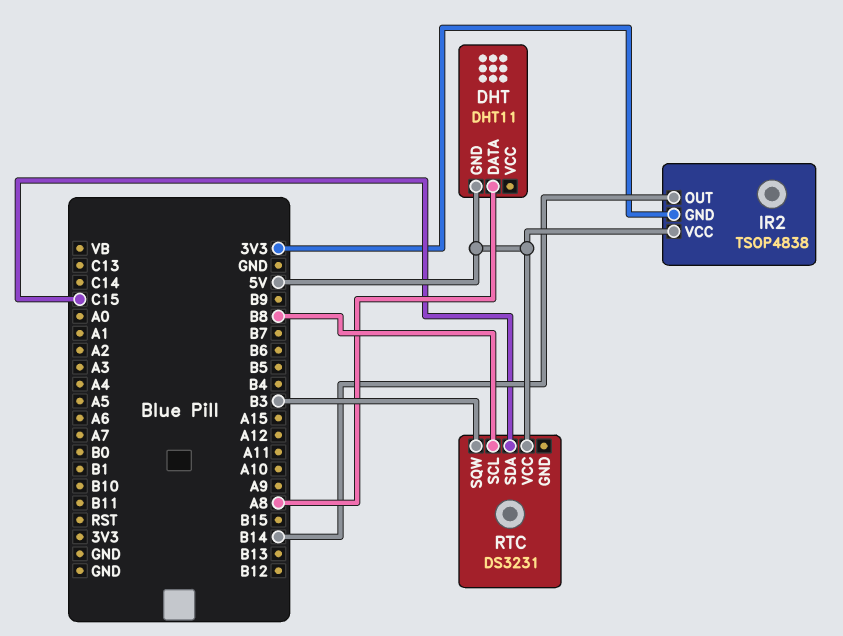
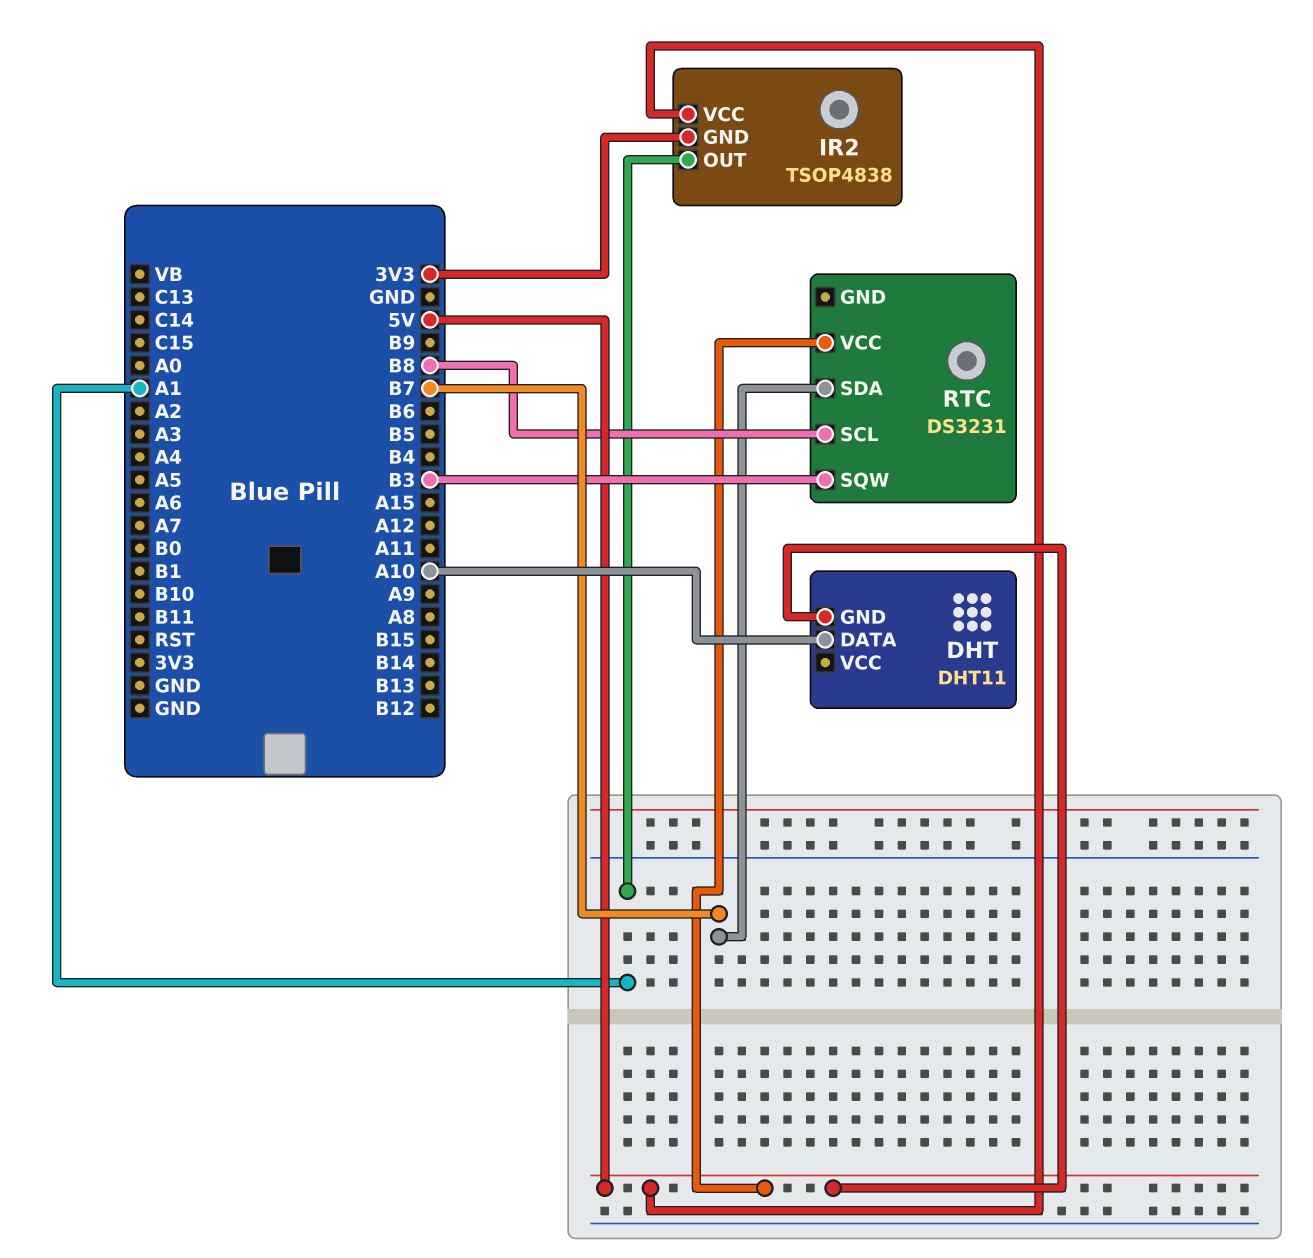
DHT pin DATA: A8 -> A10
IR2 pin OUT: B14 -> A1
RTC pin SDA: C15 -> B7

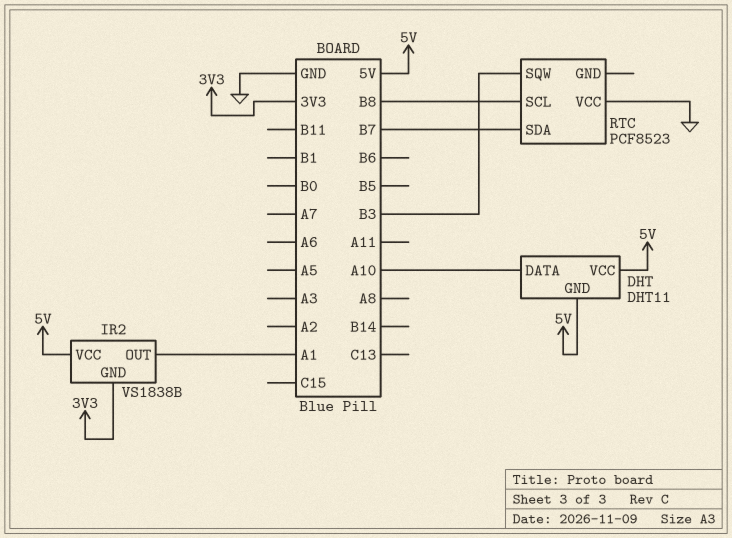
DHT pin VCC: none -> 5V
IR2: TSOP4838 -> VS1838B
RTC: DS3231 -> PCF8523
RTC pin VCC: 5V -> GND

